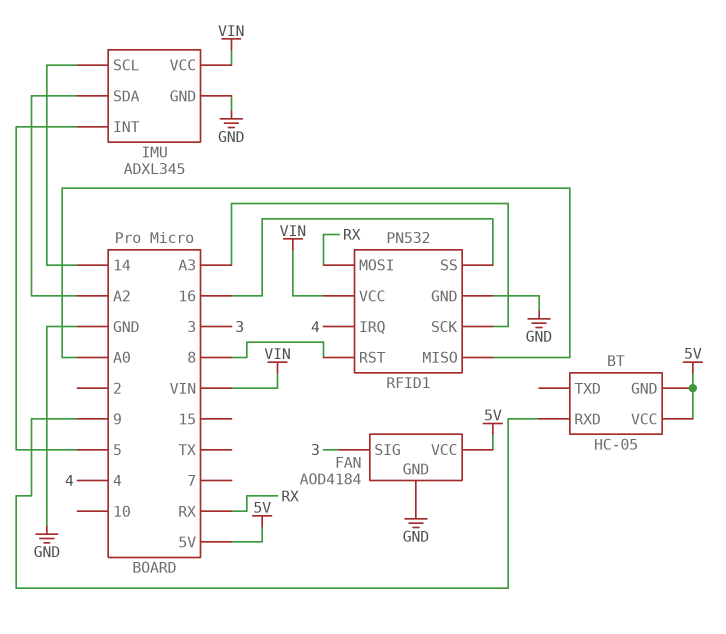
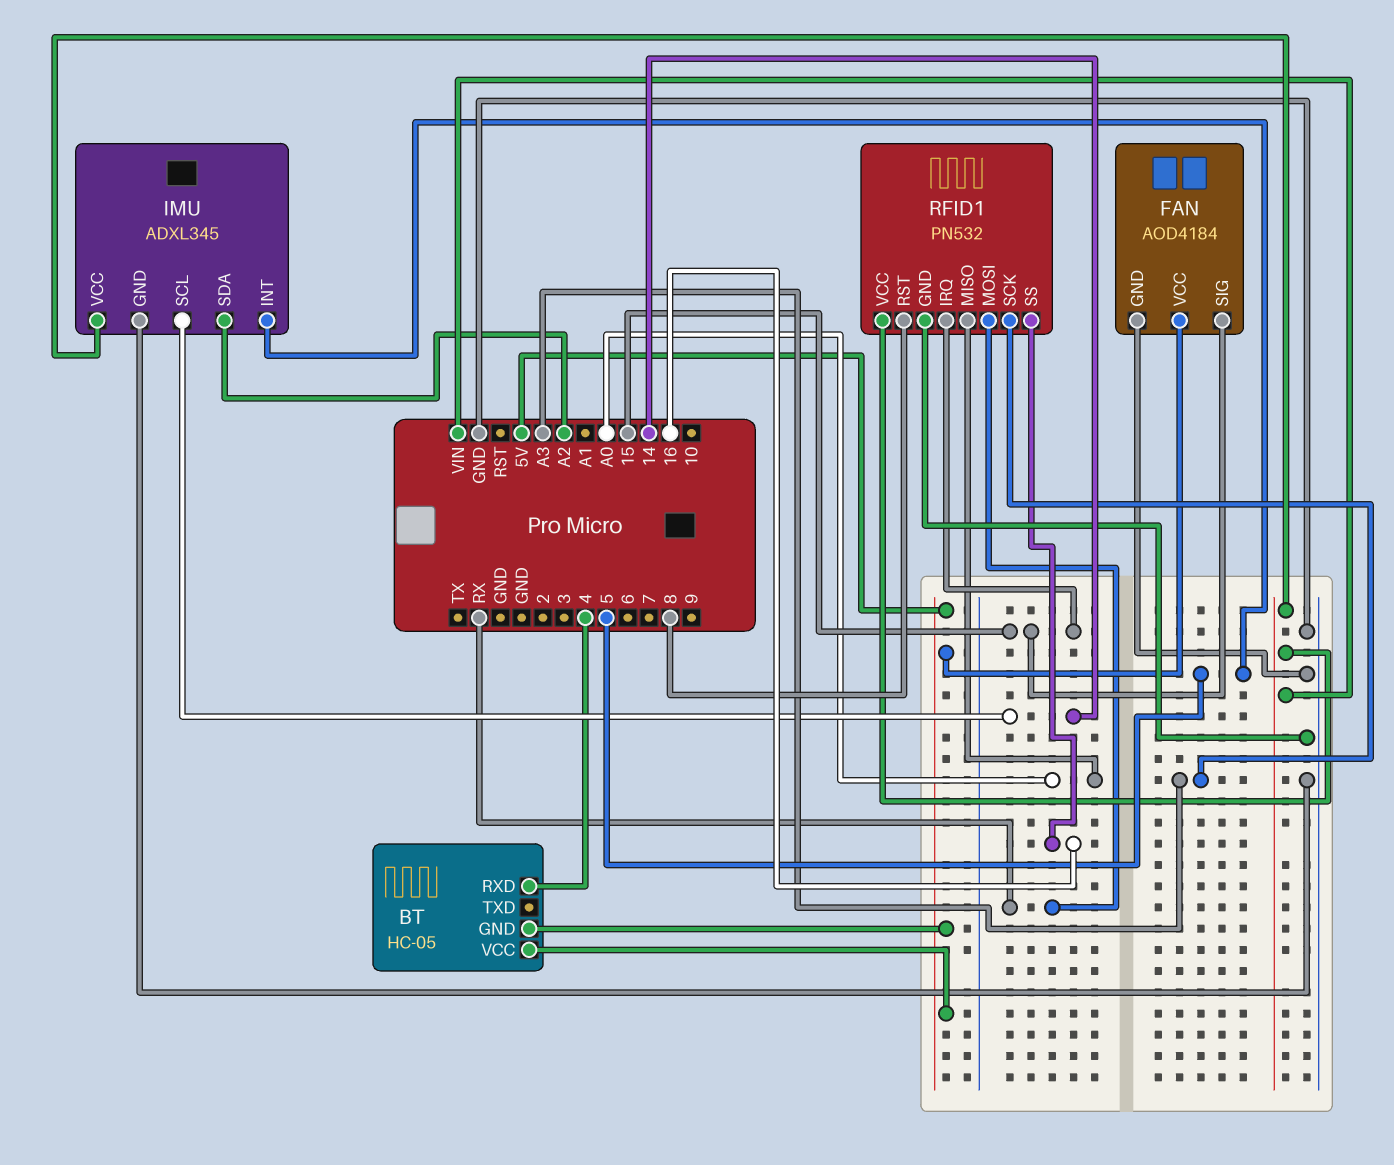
BT pin RXD: 9 -> 4
FAN pin SIG: 3 -> 15
RFID1 pin IRQ: 4 -> 15

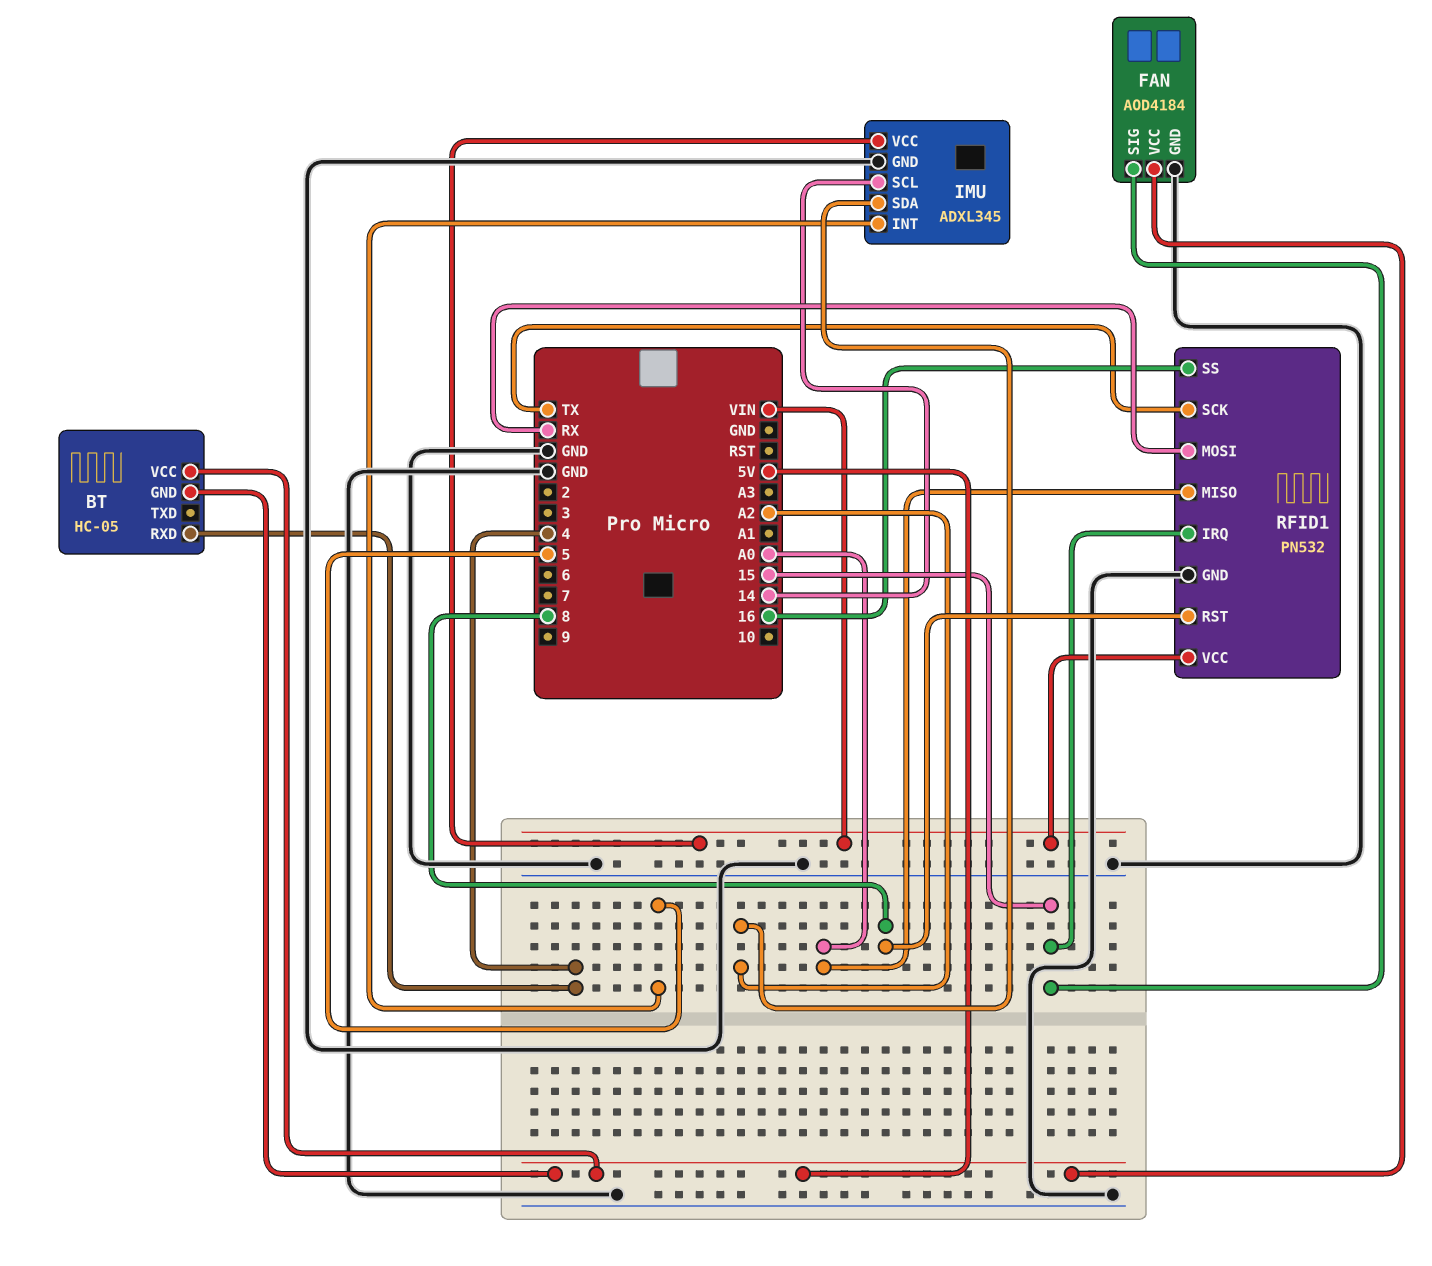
RFID1 pin SCK: A3 -> TX

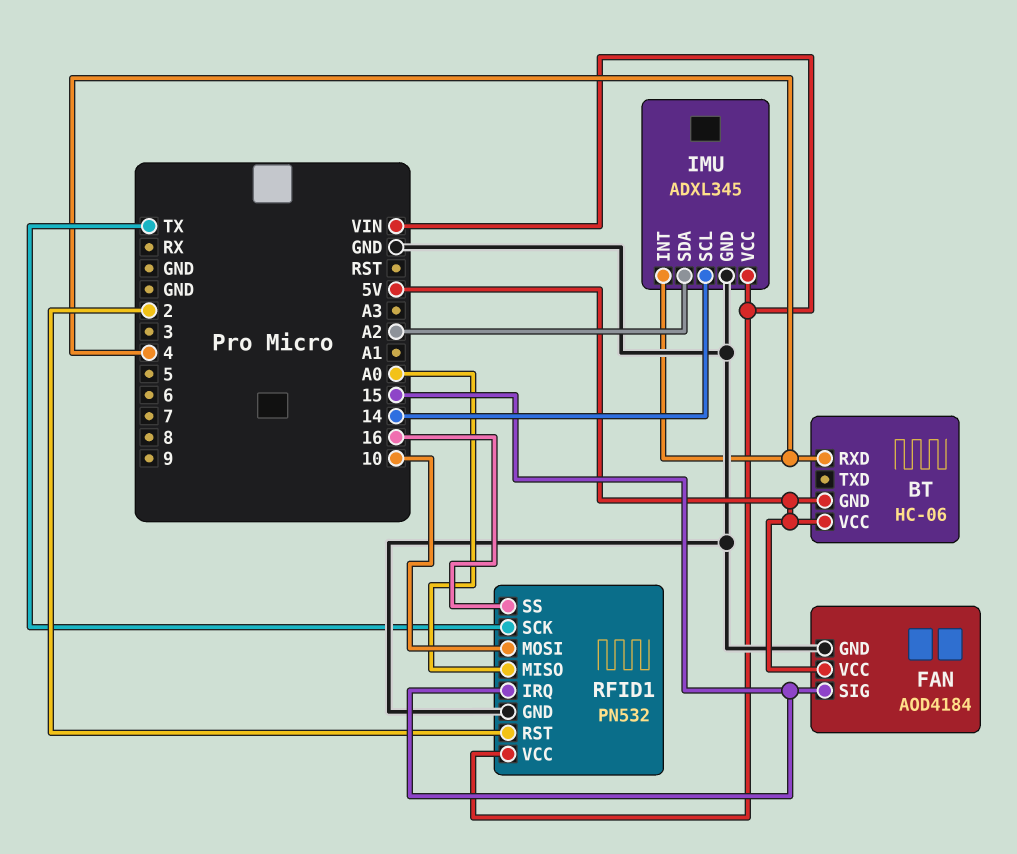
BT: HC-05 -> HC-06
IMU pin INT: 5 -> 4
RFID1 pin MOSI: RX -> 10
RFID1 pin RST: 8 -> 2

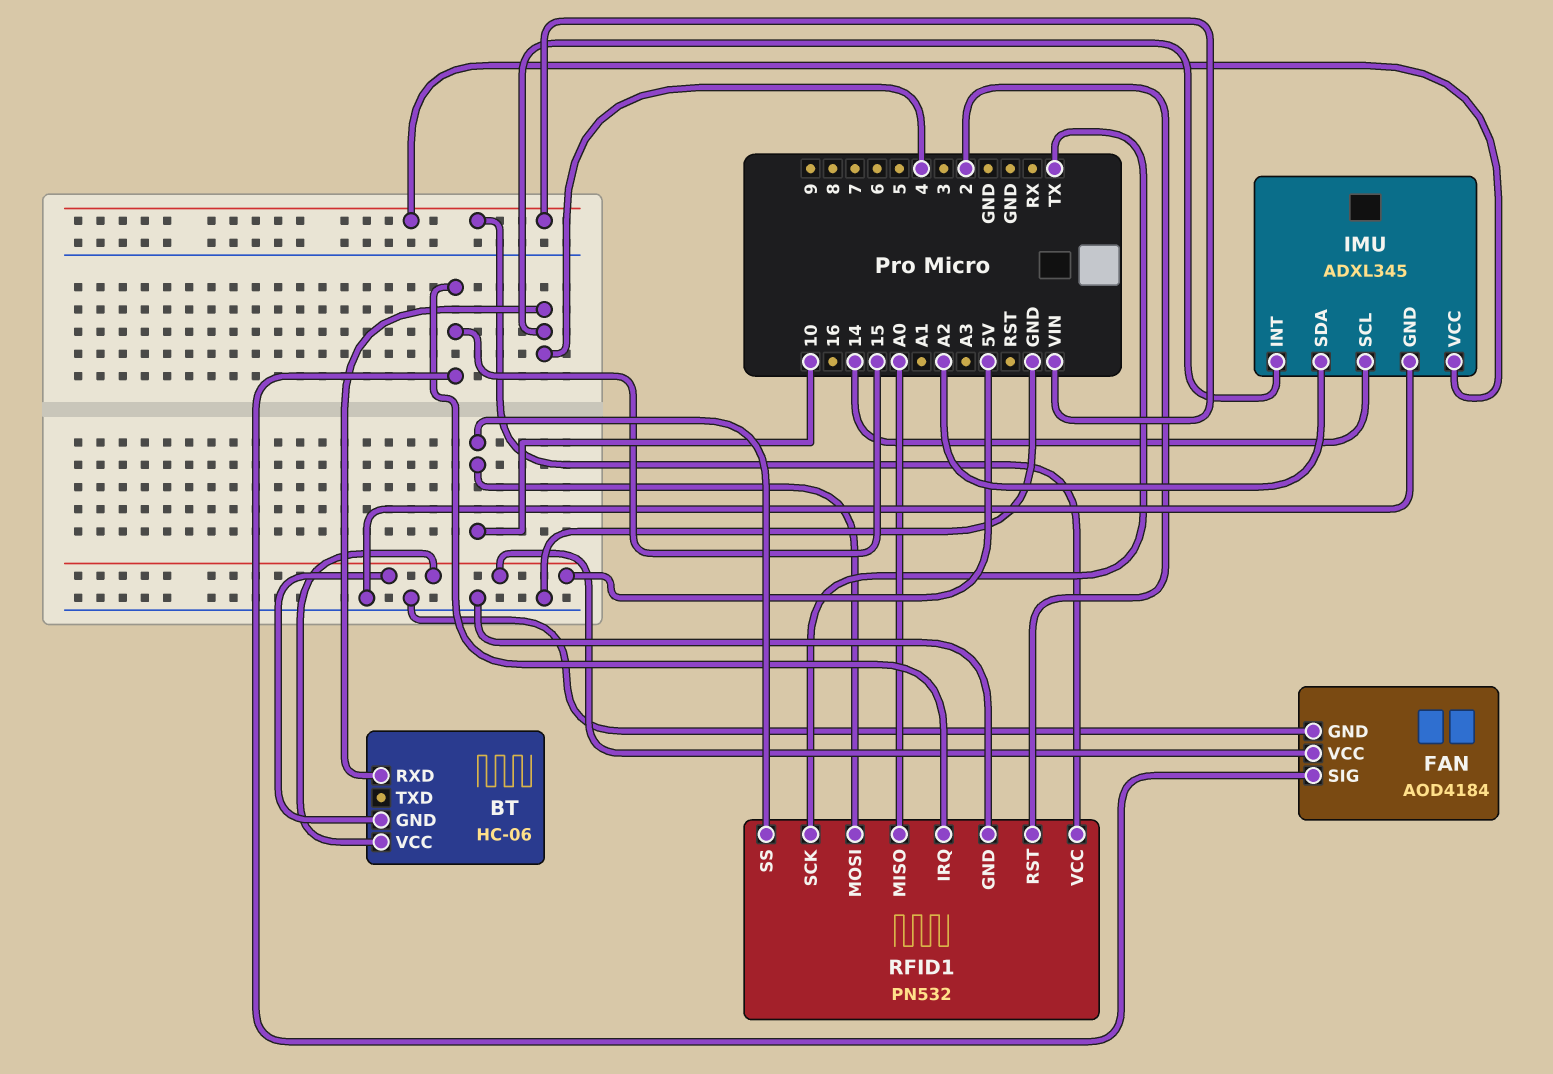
RFID1 pin SS: 16 -> 10

